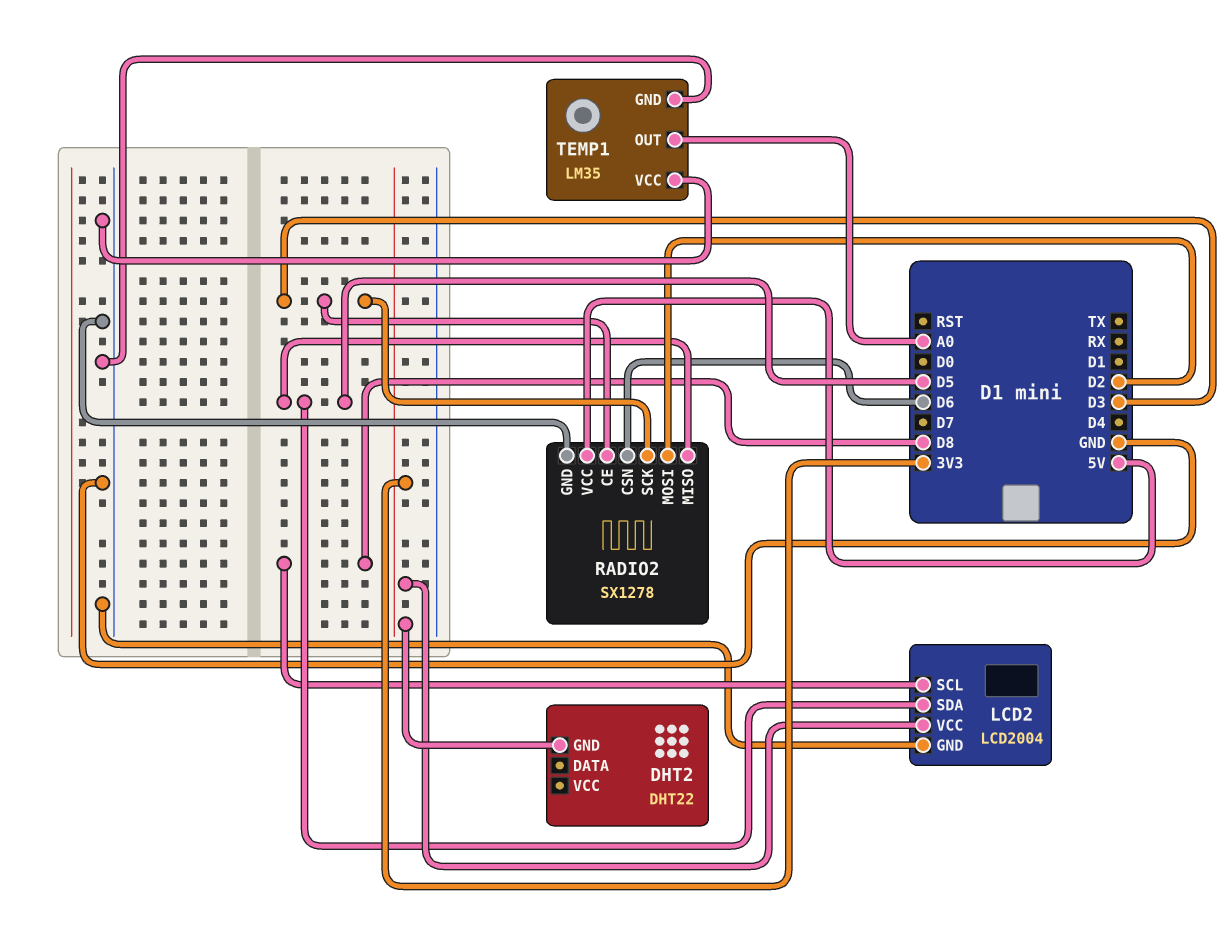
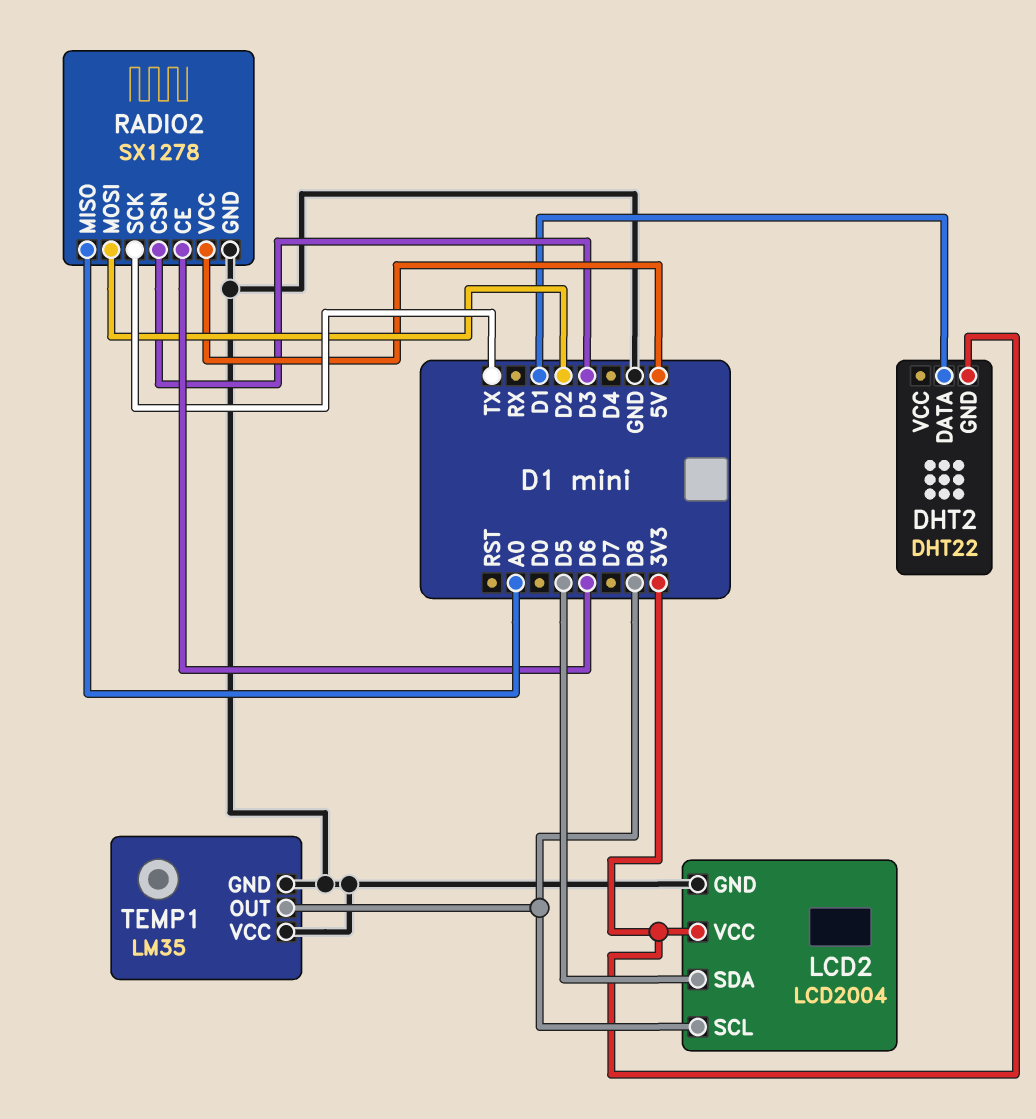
DHT2 pin DATA: none -> D1
RADIO2 pin CE: D3 -> D6
RADIO2 pin CSN: D6 -> D3
RADIO2 pin MISO: D5 -> A0
RADIO2 pin SCK: D3 -> TX
TEMP1 pin OUT: A0 -> D8

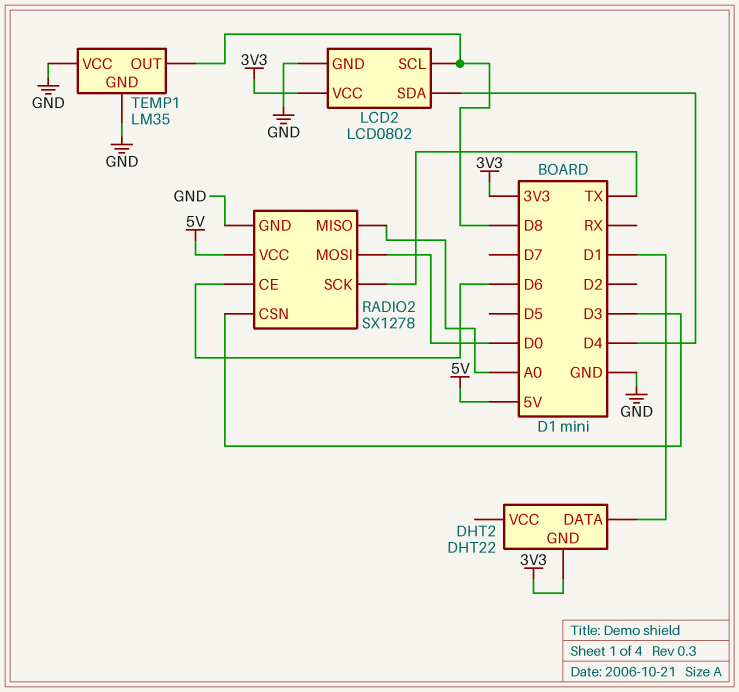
LCD2: LCD2004 -> LCD0802
LCD2 pin SDA: D5 -> D4
RADIO2 pin MOSI: D2 -> D0

